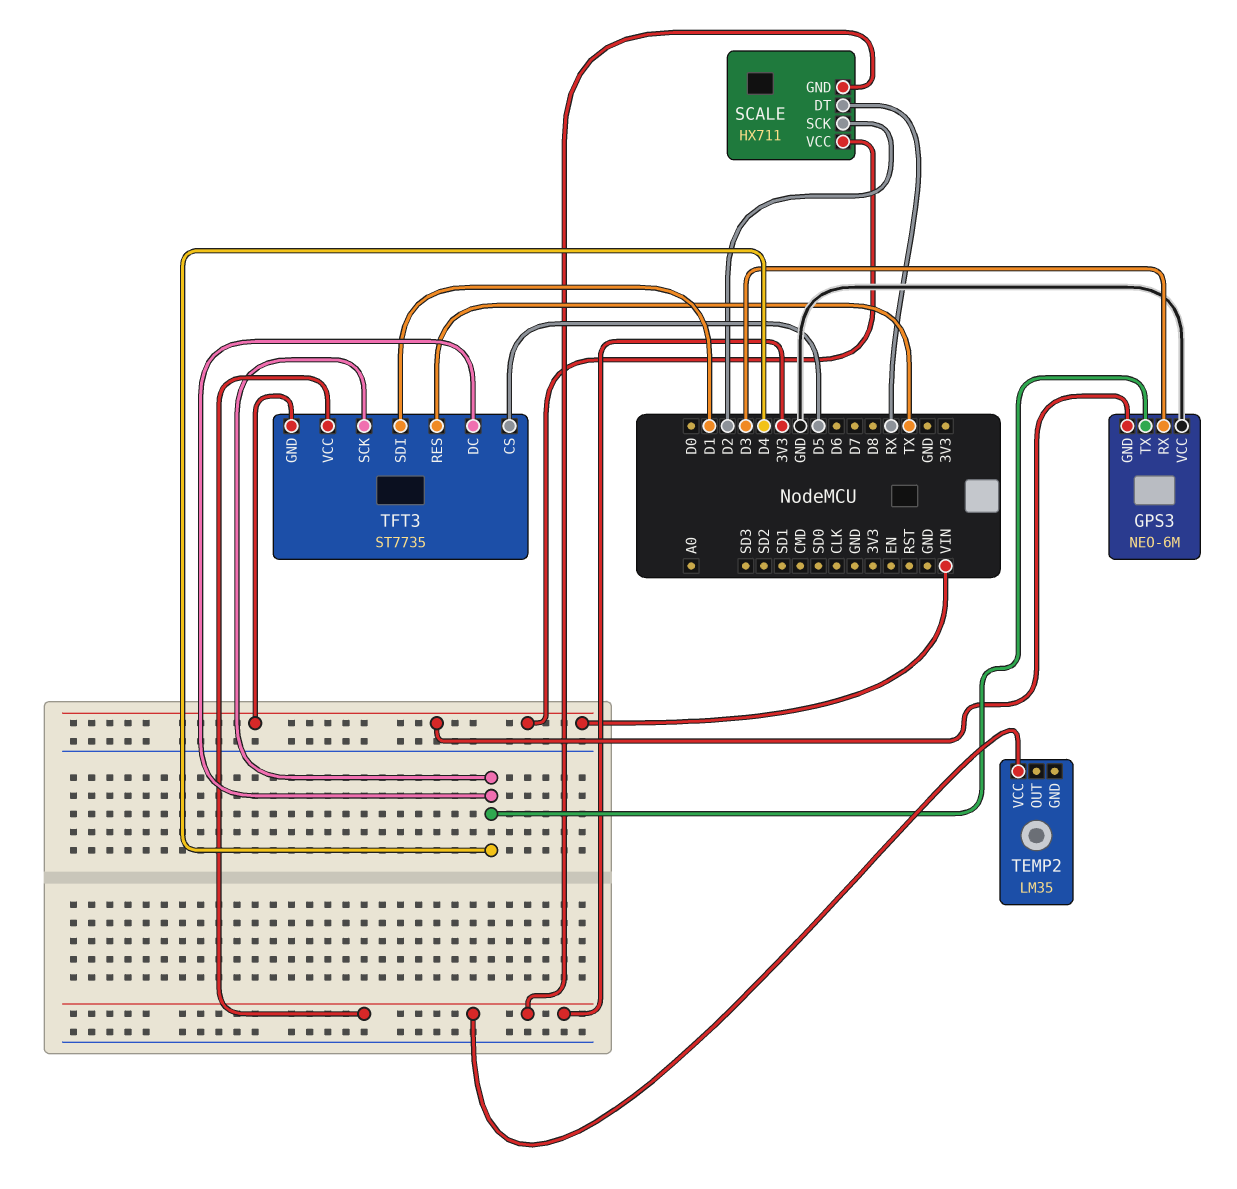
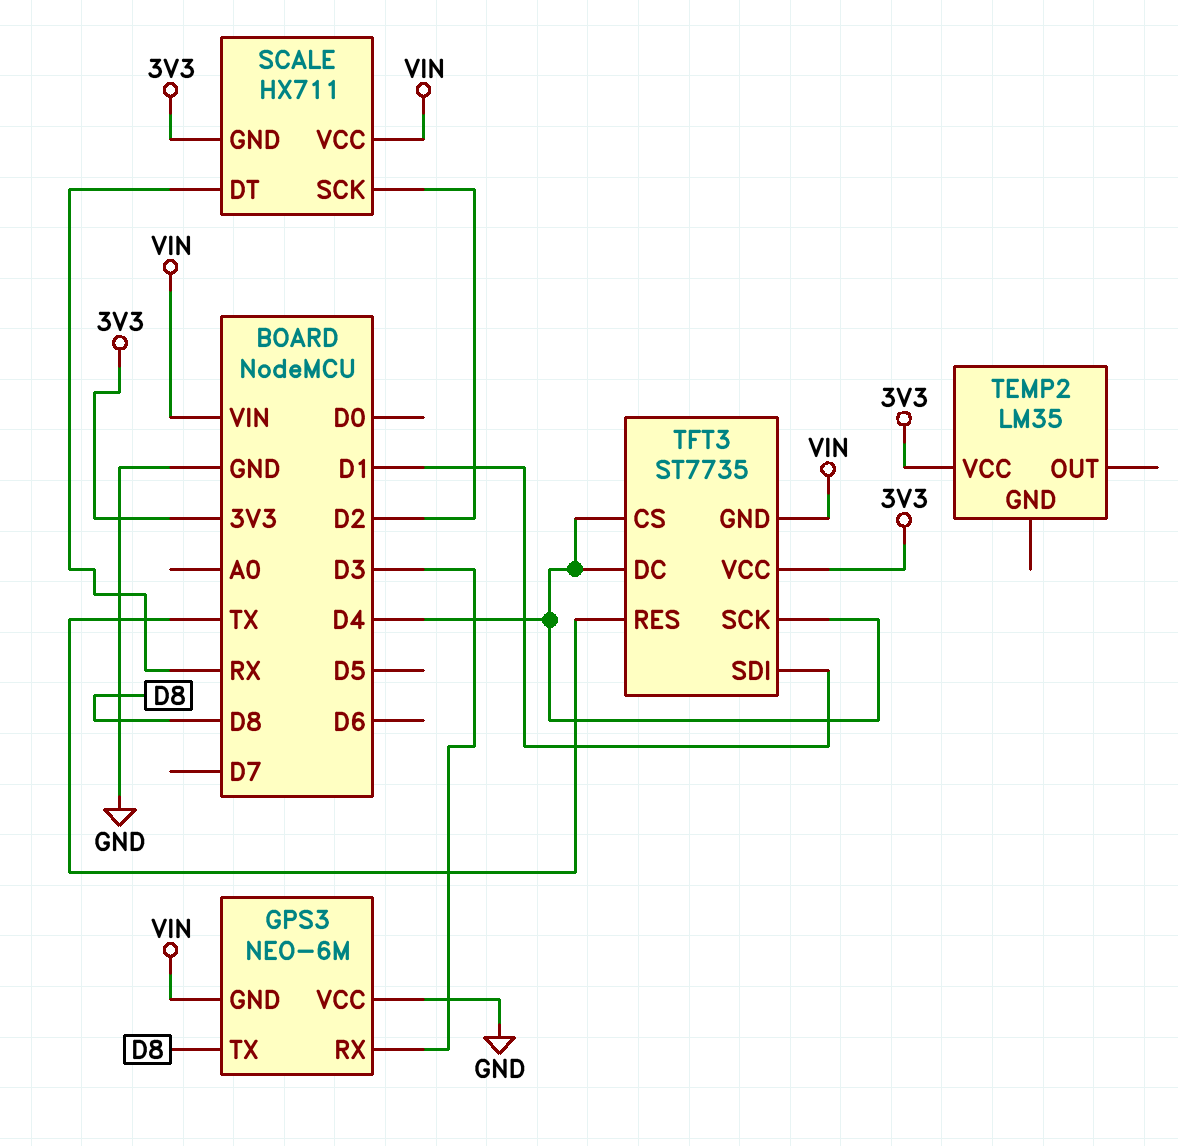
GPS3 pin TX: D4 -> D8
TFT3 pin CS: D5 -> D4

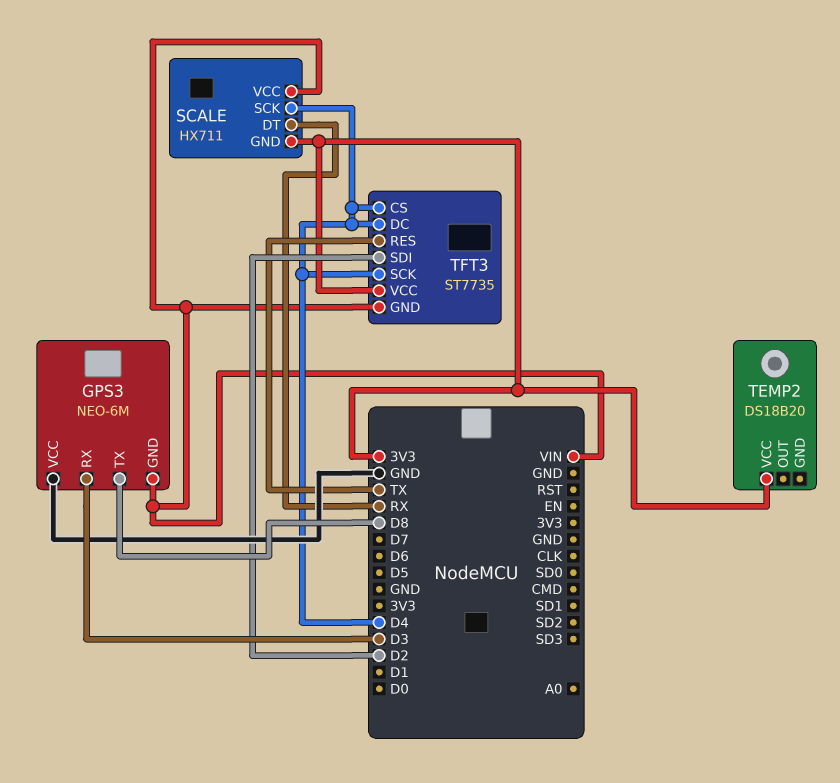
SCALE pin SCK: D2 -> D4
TEMP2: LM35 -> DS18B20
TFT3 pin SDI: D1 -> D2

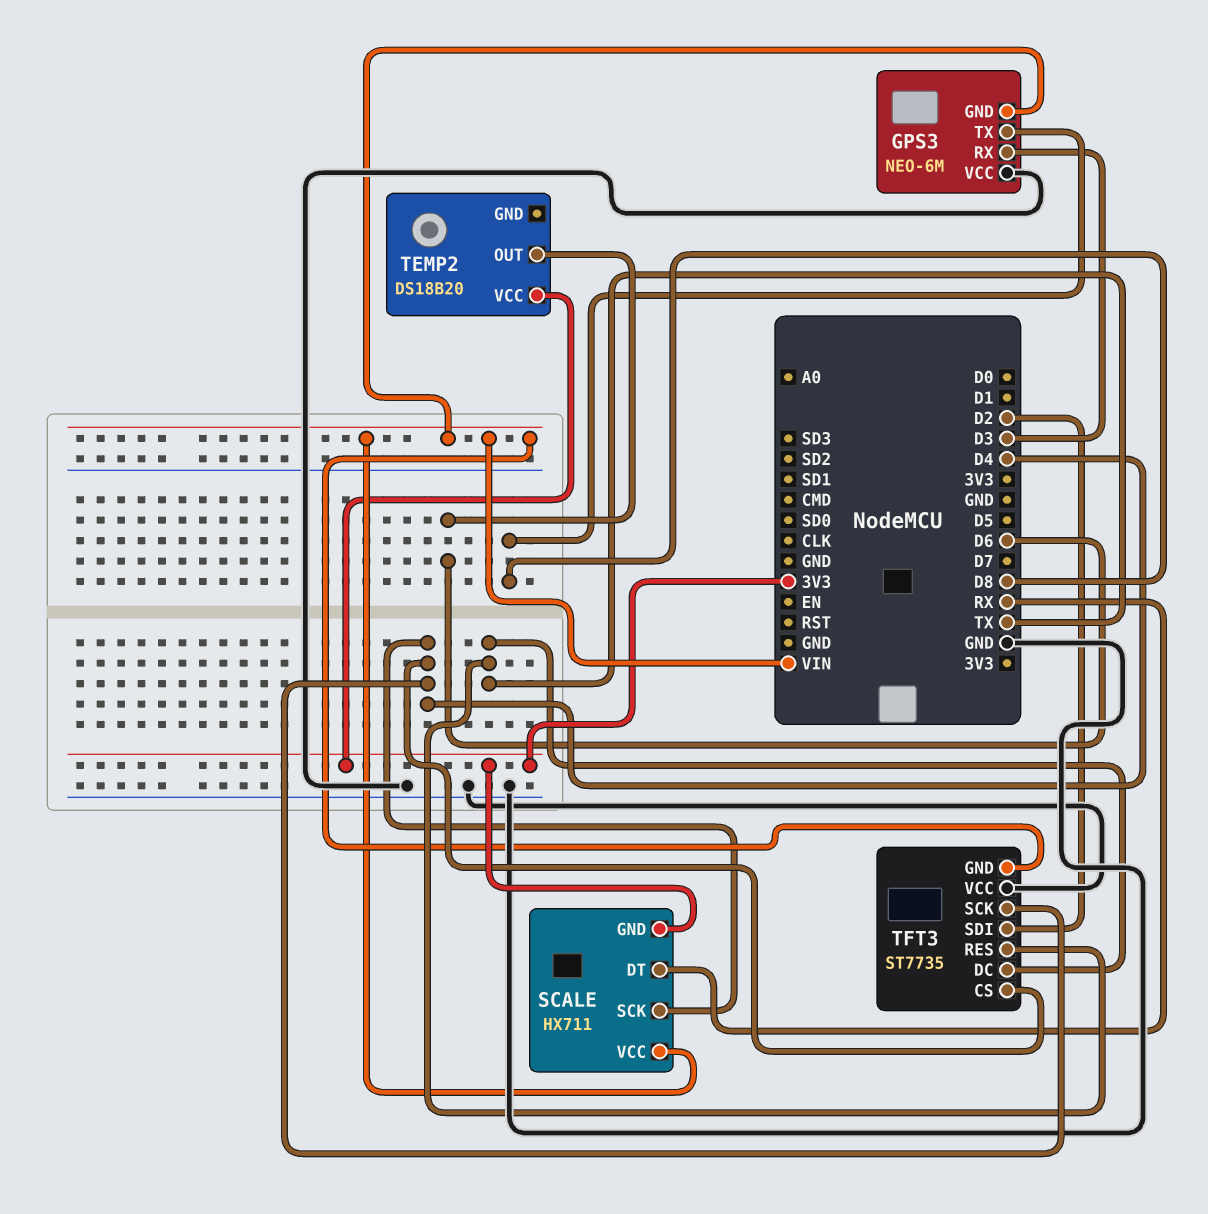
TEMP2 pin OUT: none -> D6
TFT3 pin DC: D4 -> TX
TFT3 pin VCC: 3V3 -> GND

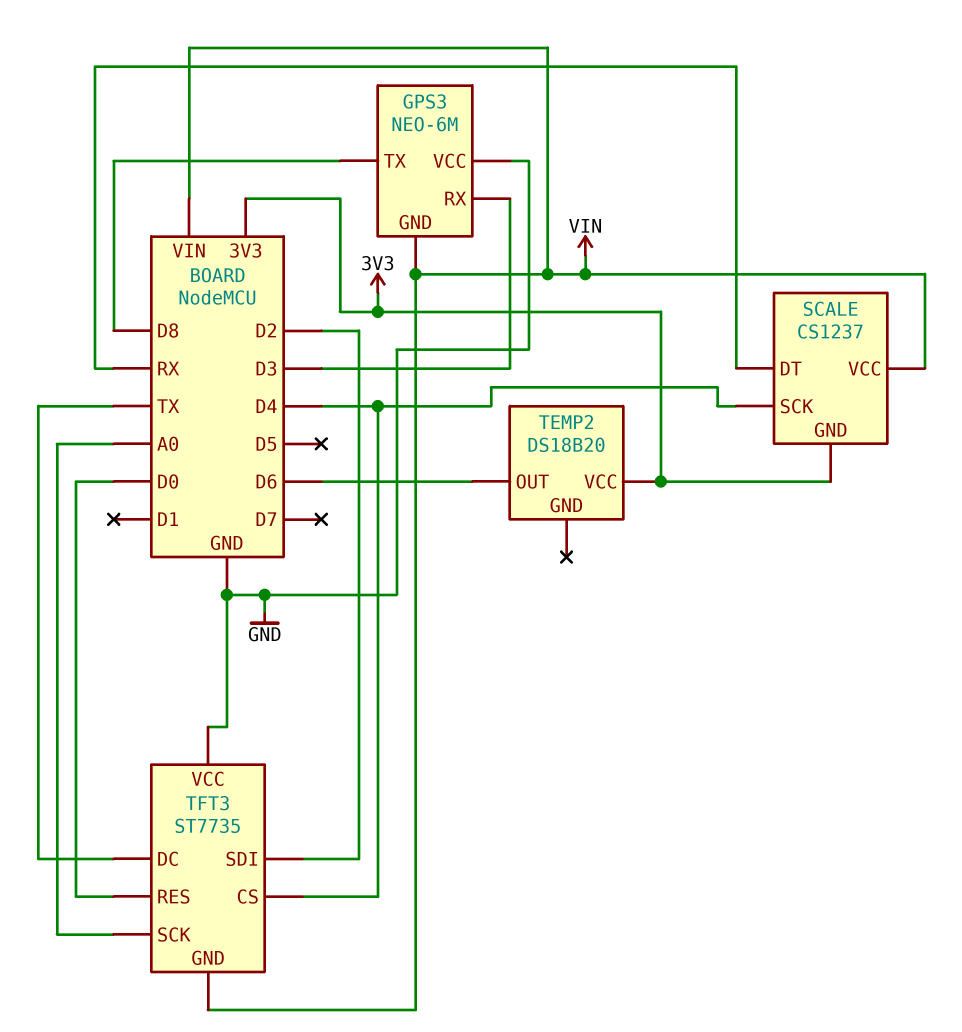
SCALE: HX711 -> CS1237
TFT3 pin RES: TX -> D0
TFT3 pin SCK: D4 -> A0

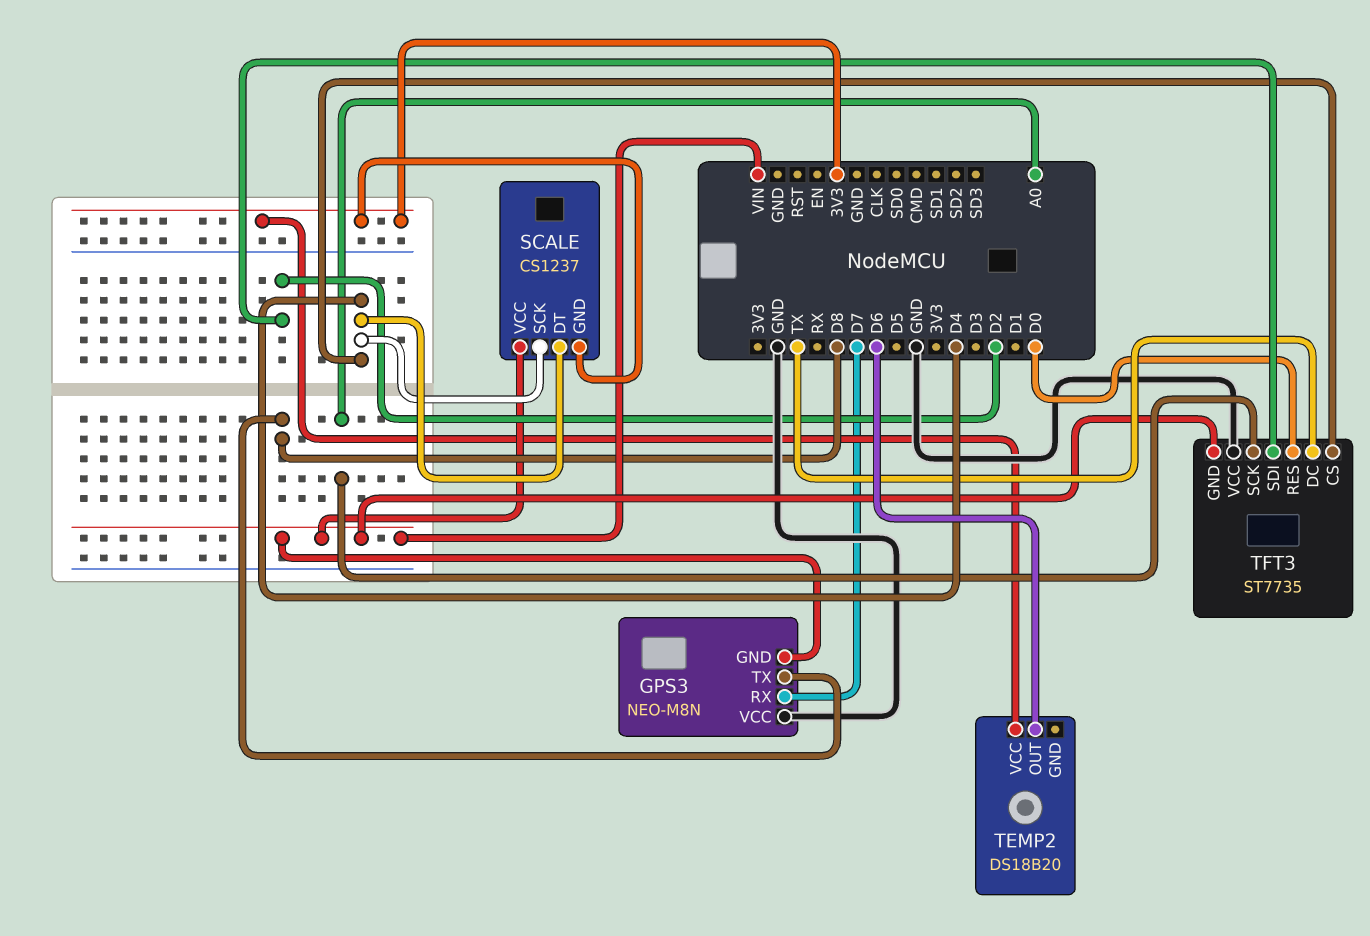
GPS3: NEO-6M -> NEO-M8N
GPS3 pin RX: D3 -> D7
SCALE pin DT: RX -> D4

